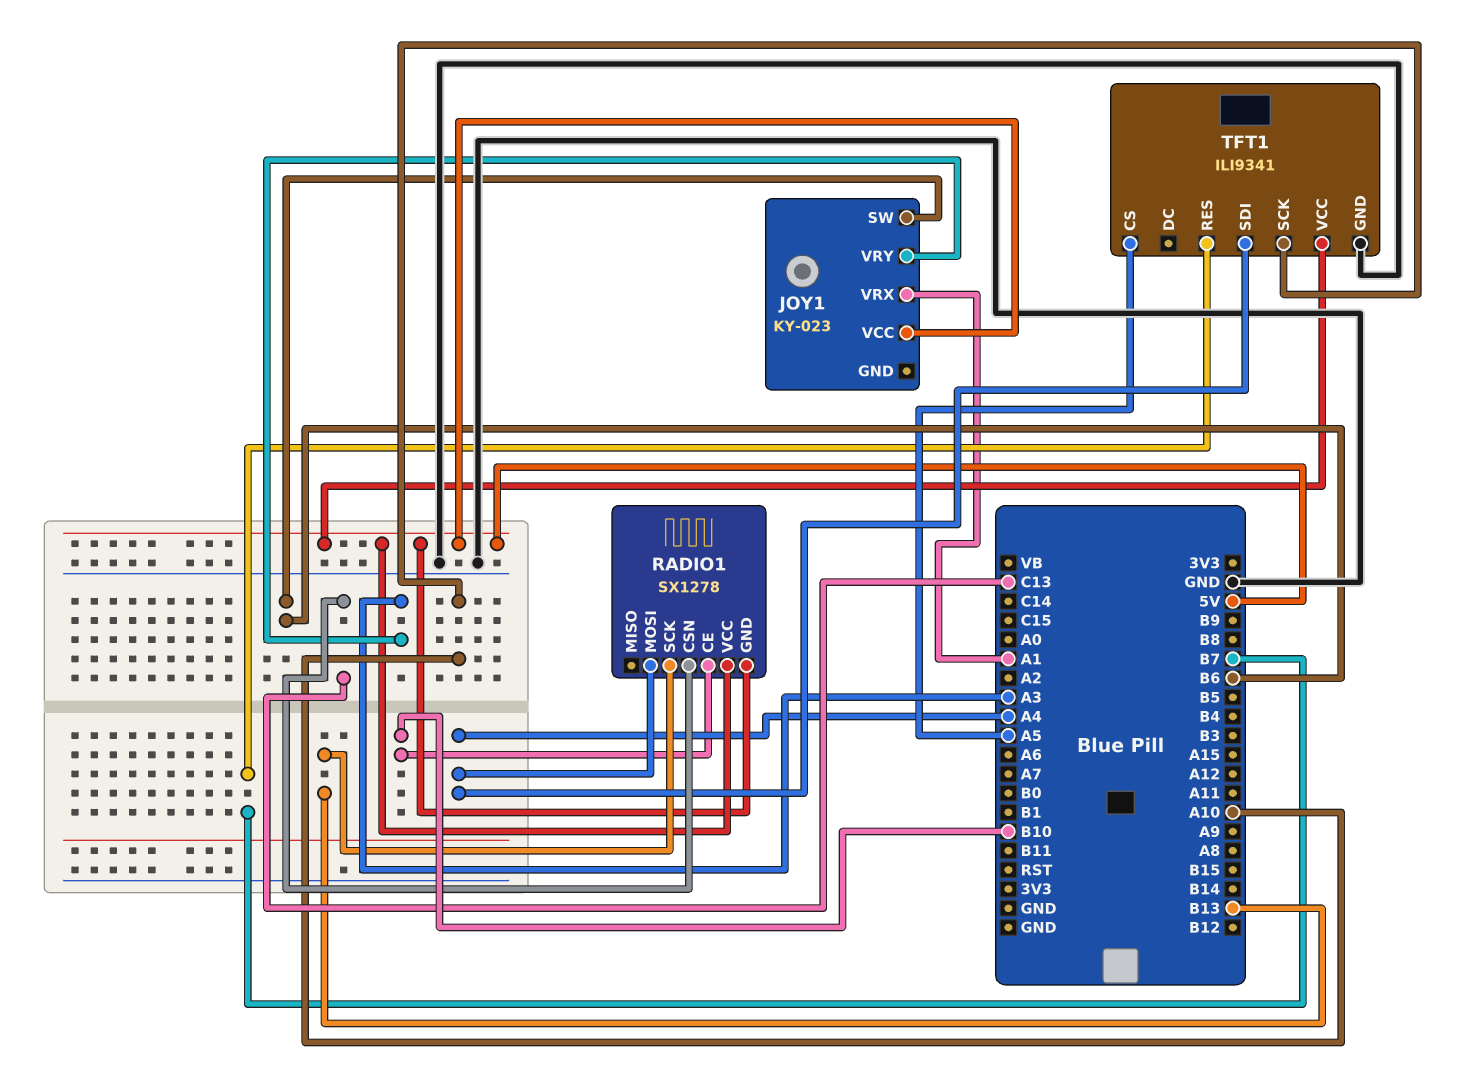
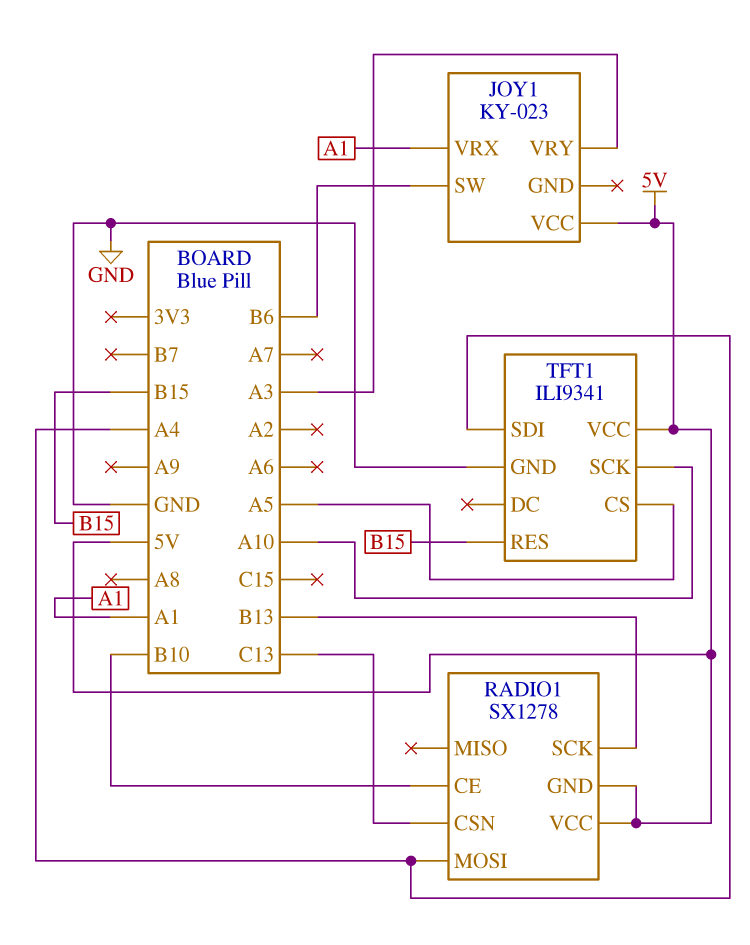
TFT1 pin RES: B7 -> B15

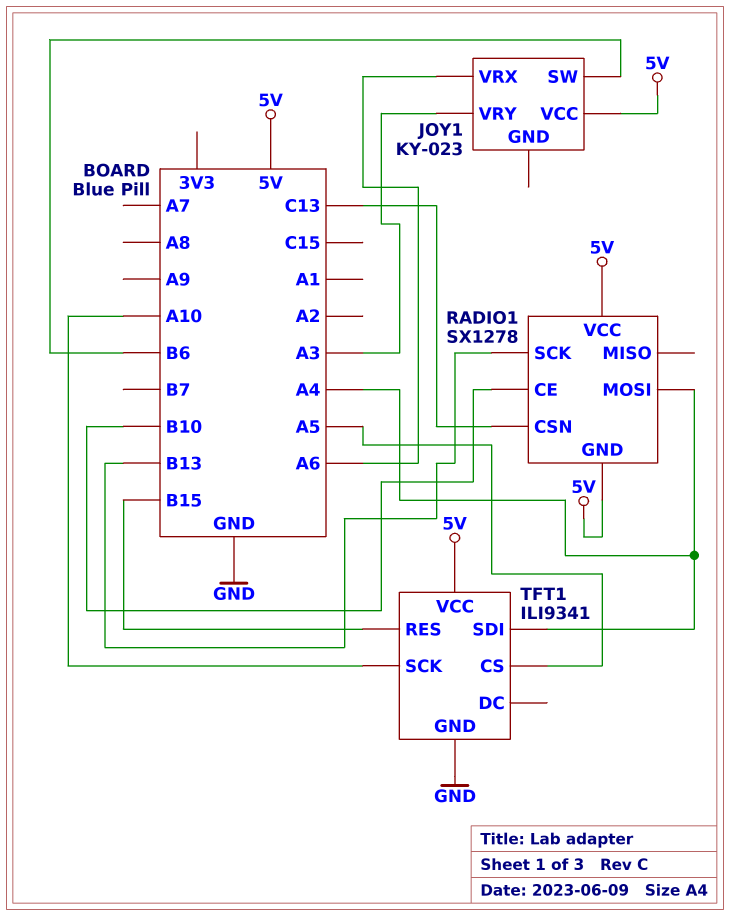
JOY1 pin VRX: A1 -> A6

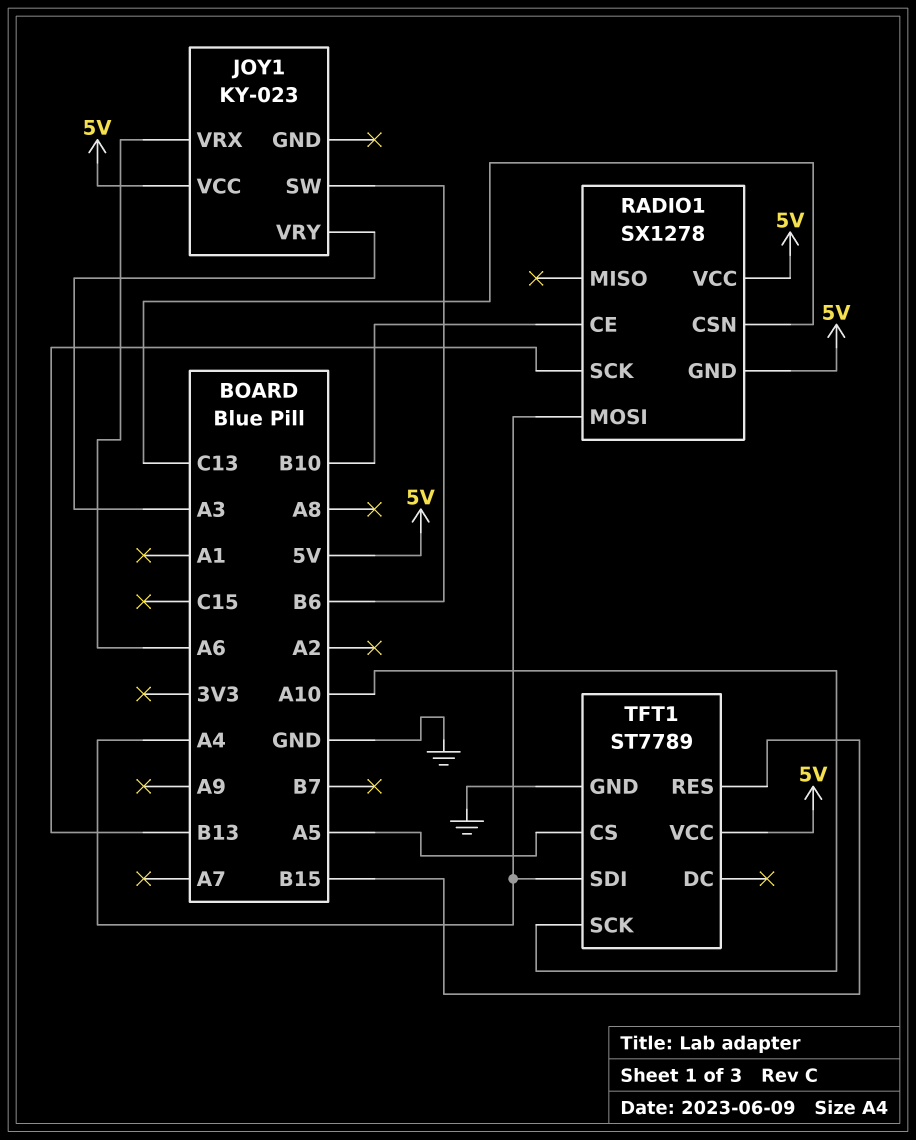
TFT1: ILI9341 -> ST7789

